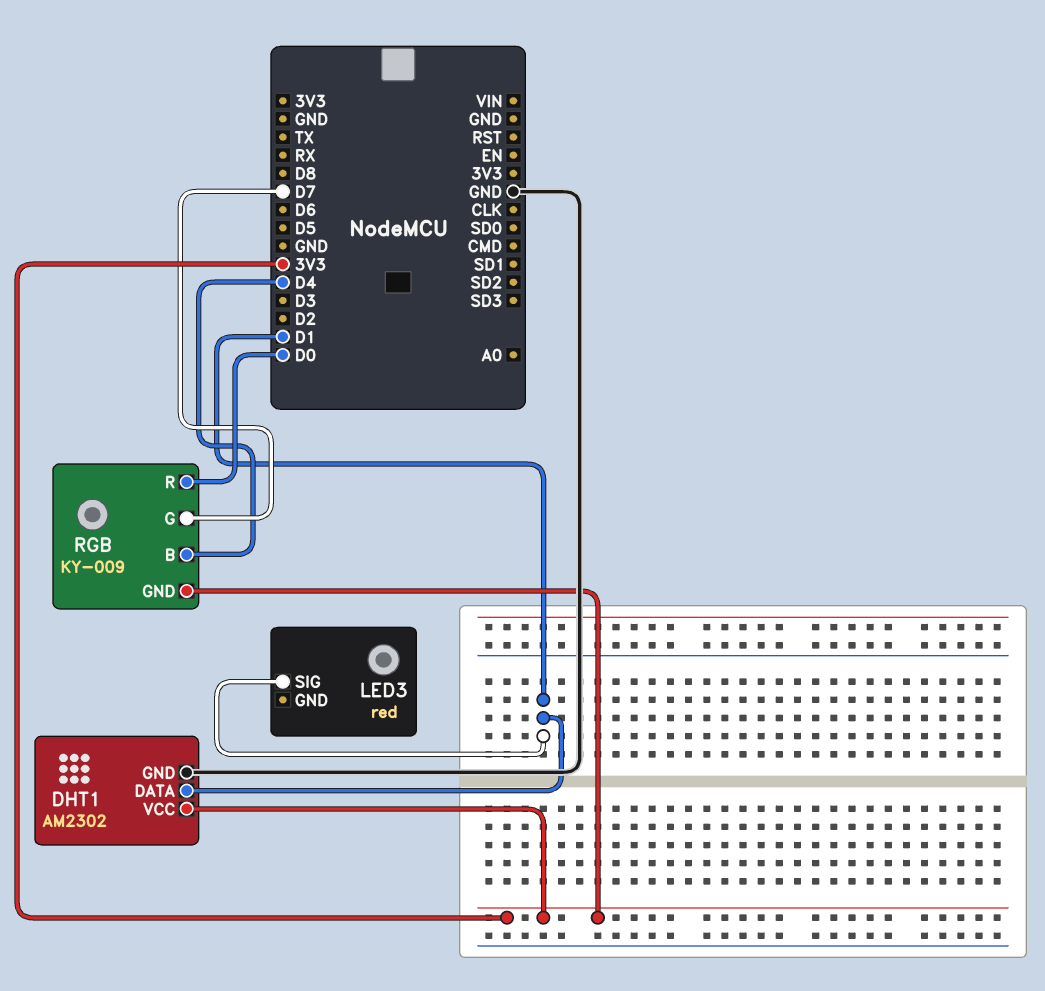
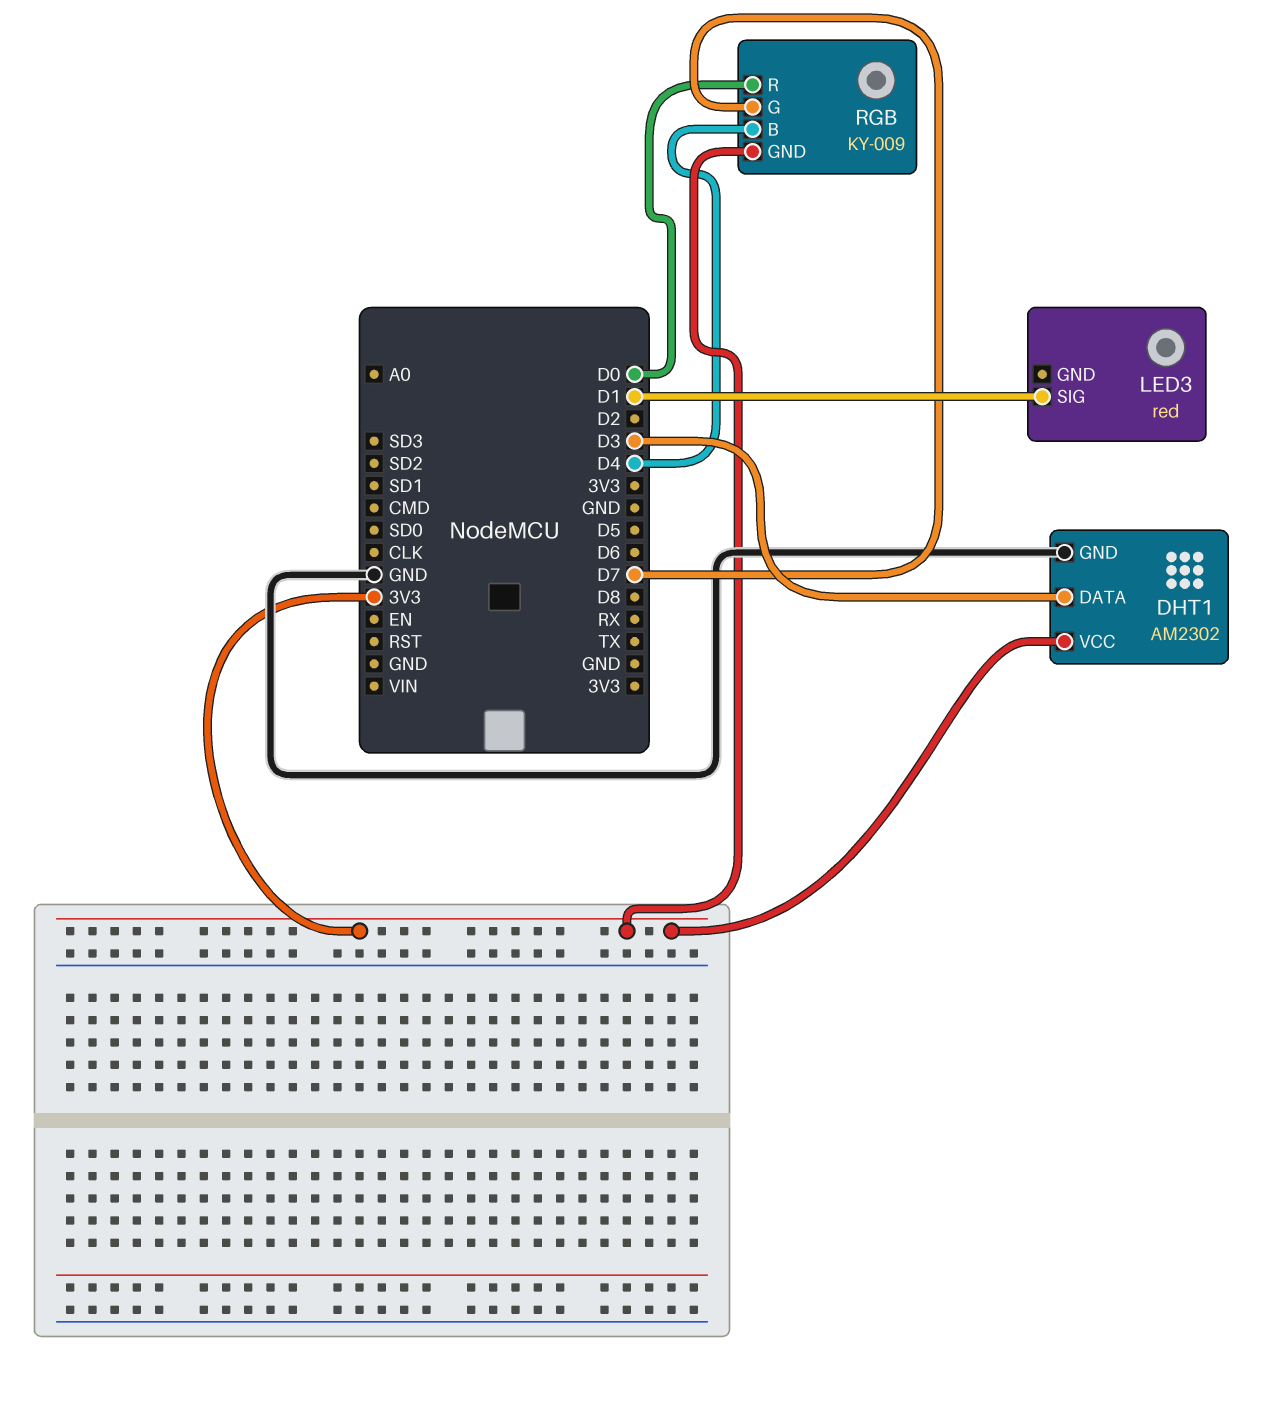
DHT1 pin DATA: D1 -> D3

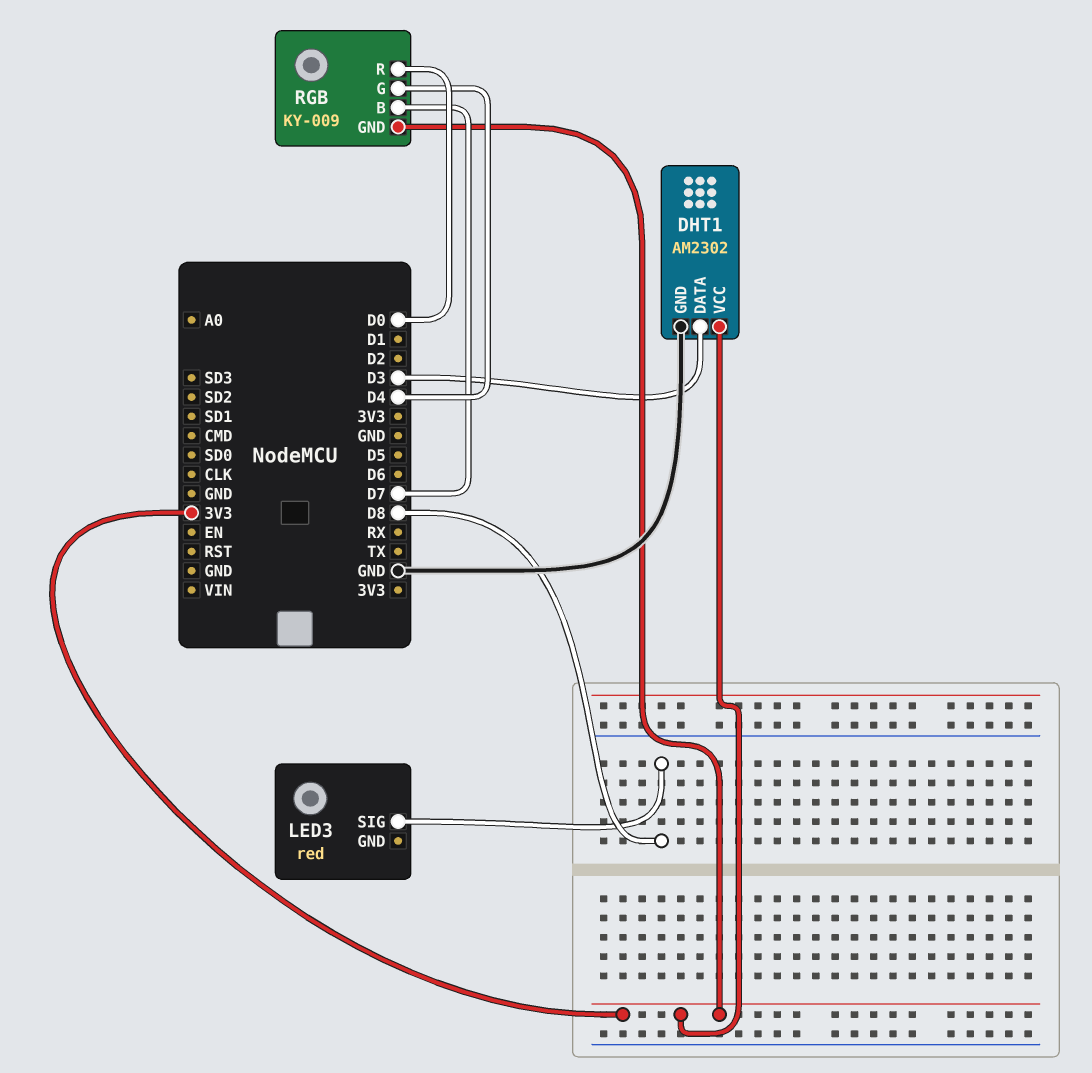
LED3 pin SIG: D1 -> D8
RGB pin B: D4 -> D7
RGB pin G: D7 -> D4

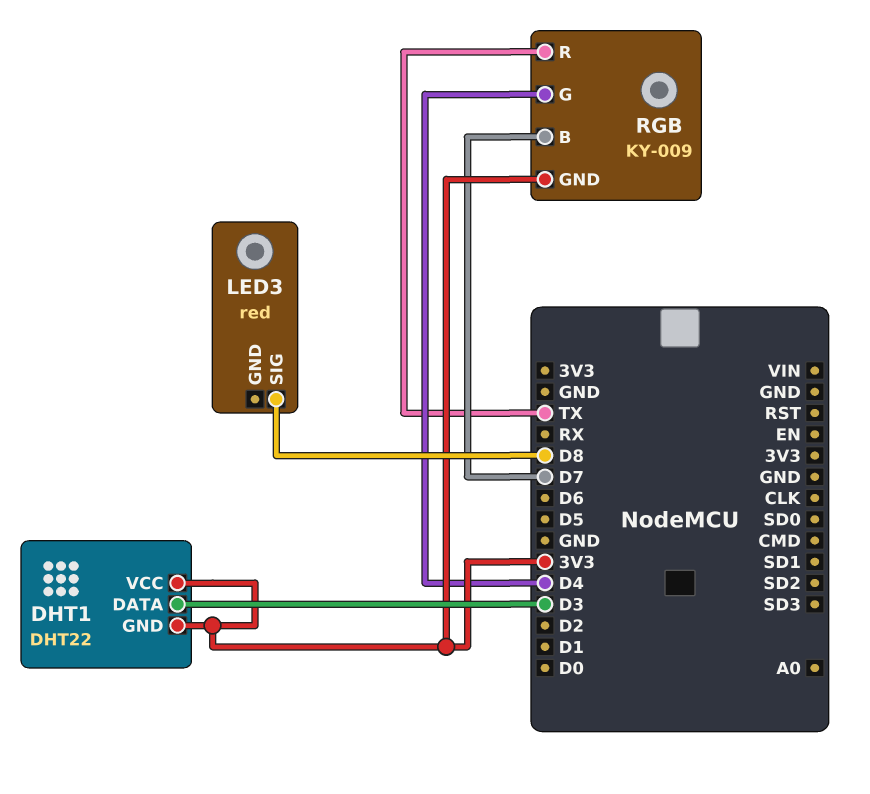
DHT1: AM2302 -> DHT22
DHT1 pin GND: GND -> 3V3
RGB pin R: D0 -> TX

